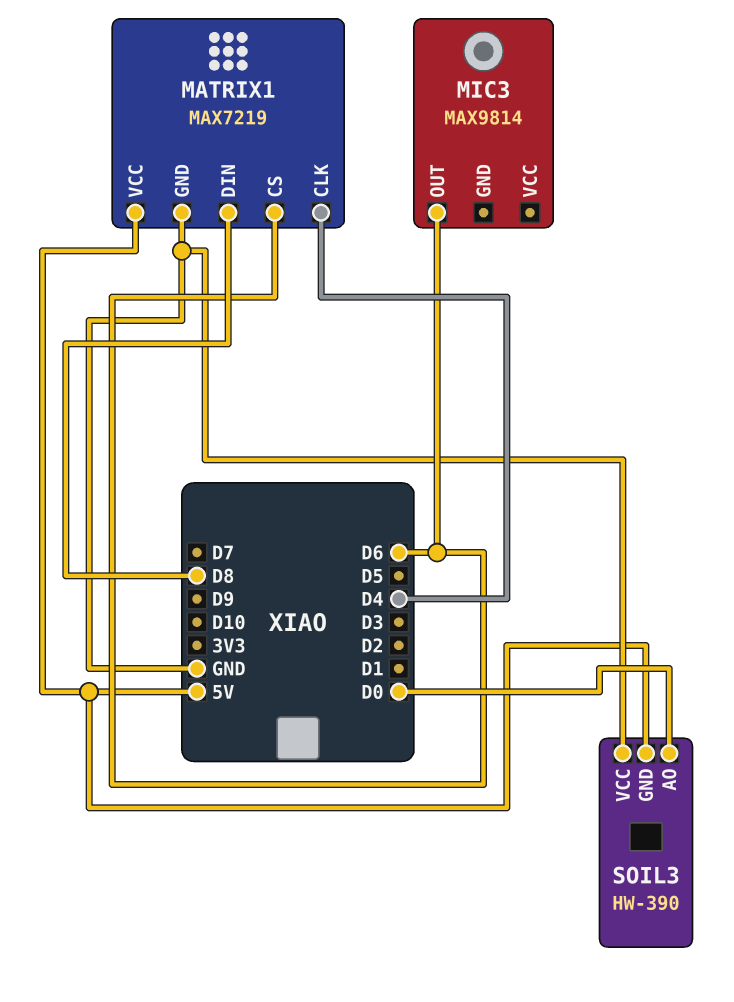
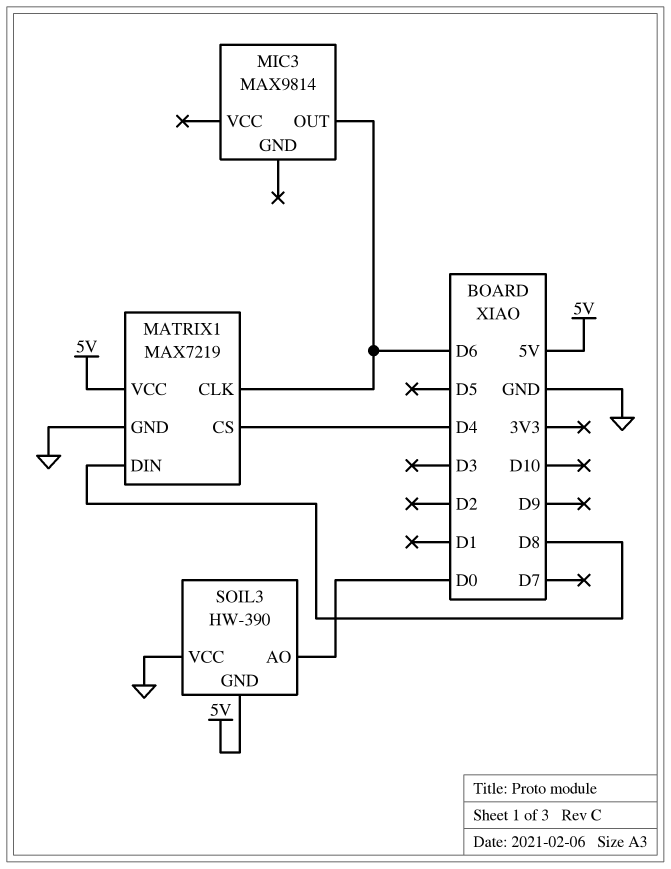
MATRIX1 pin CLK: D4 -> D6
MATRIX1 pin CS: D6 -> D4

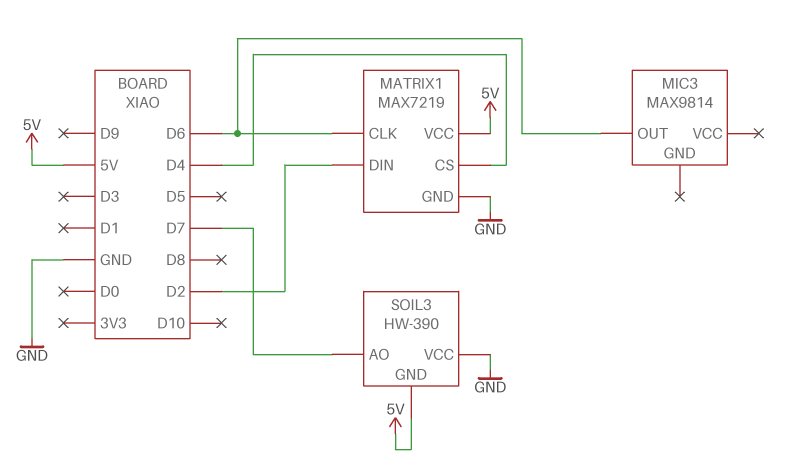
MATRIX1 pin DIN: D8 -> D2
SOIL3 pin AO: D0 -> D7

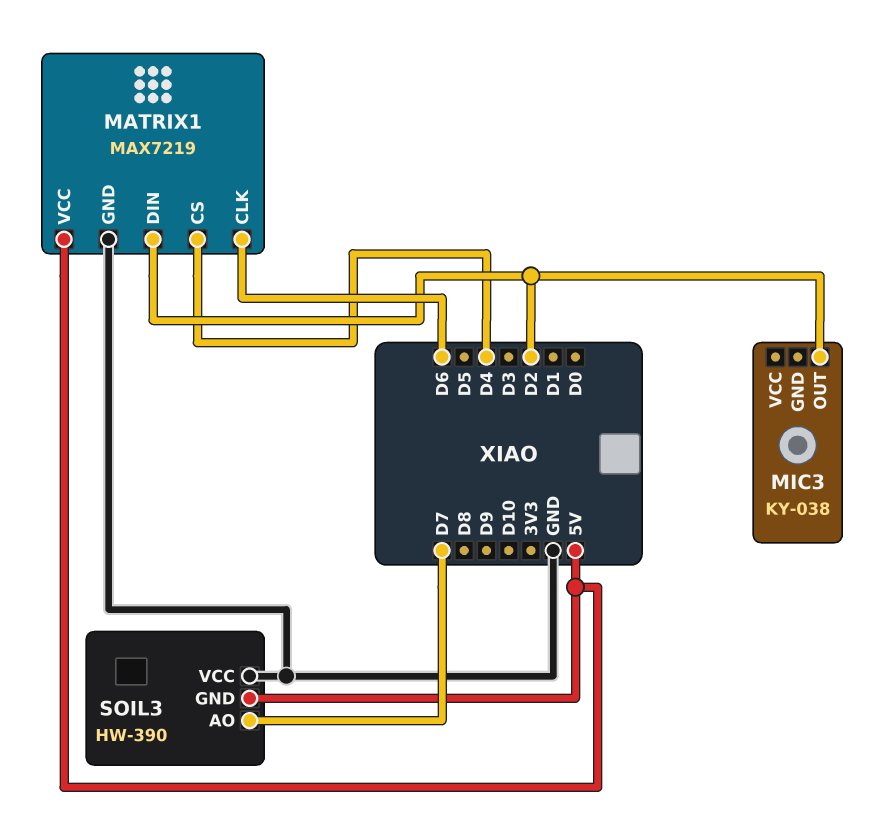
MIC3: MAX9814 -> KY-038
MIC3 pin OUT: D6 -> D2

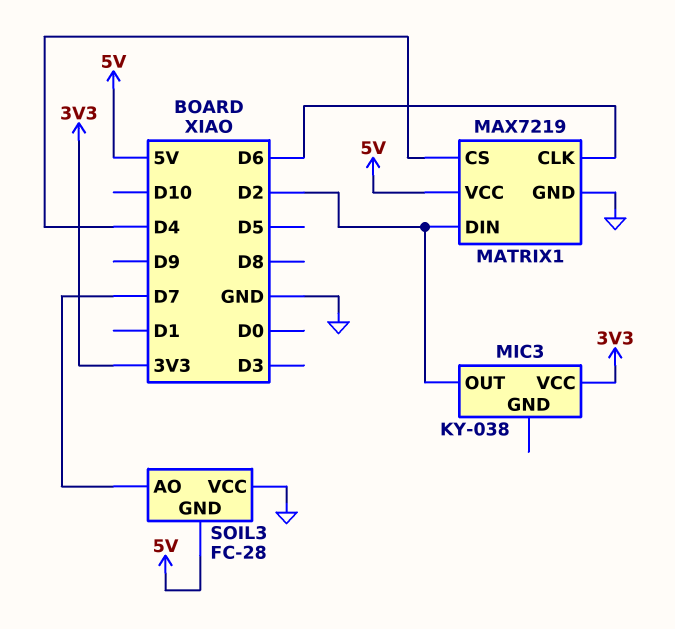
MIC3 pin VCC: none -> 3V3
SOIL3: HW-390 -> FC-28

